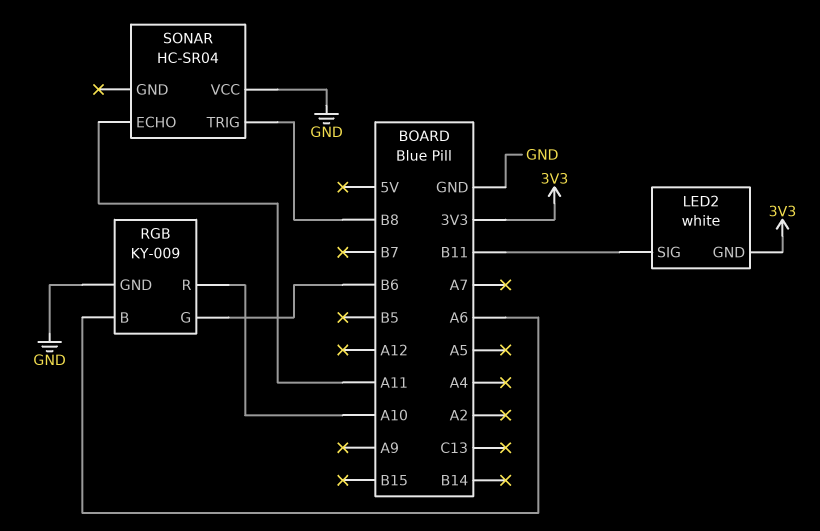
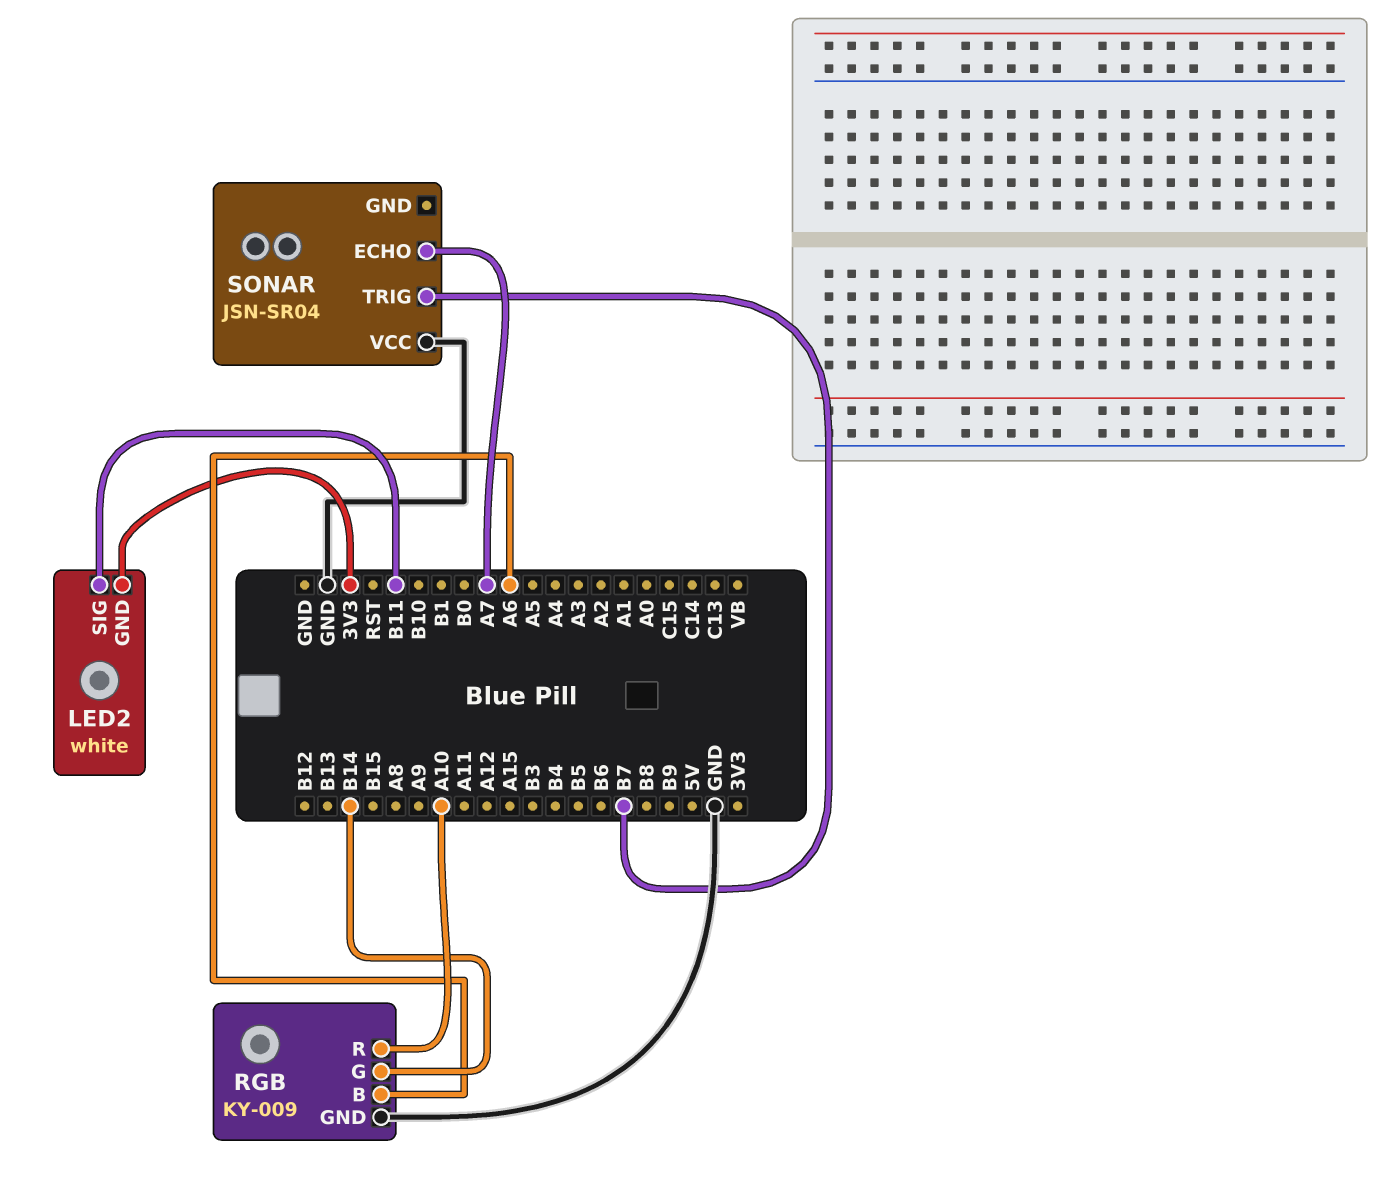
RGB pin G: B6 -> B14
SONAR: HC-SR04 -> JSN-SR04
SONAR pin ECHO: A11 -> A7
SONAR pin TRIG: B8 -> B7

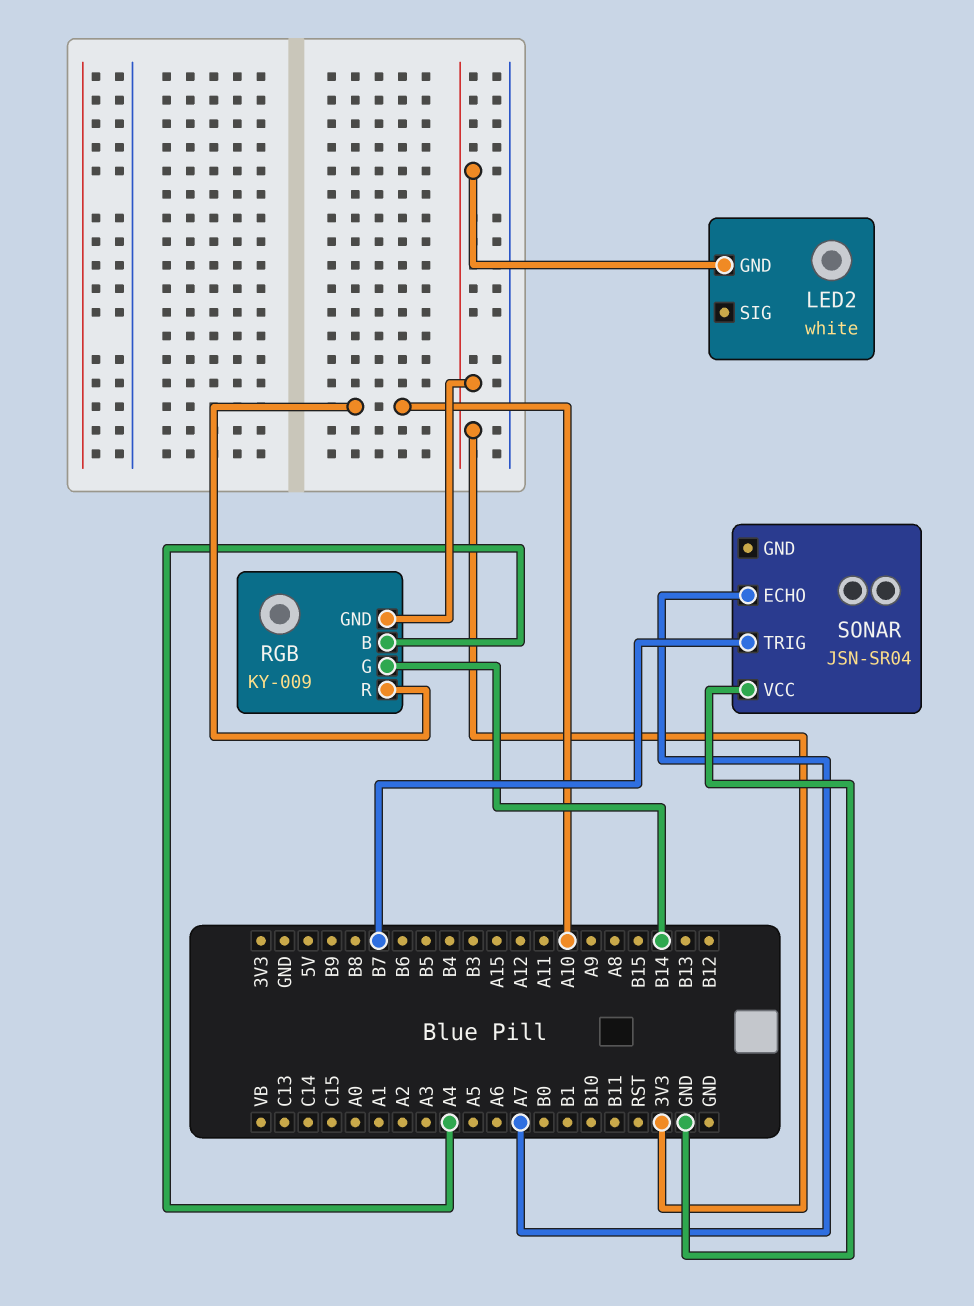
LED2 pin SIG: B11 -> none
RGB pin B: A6 -> A4
RGB pin GND: GND -> 3V3

